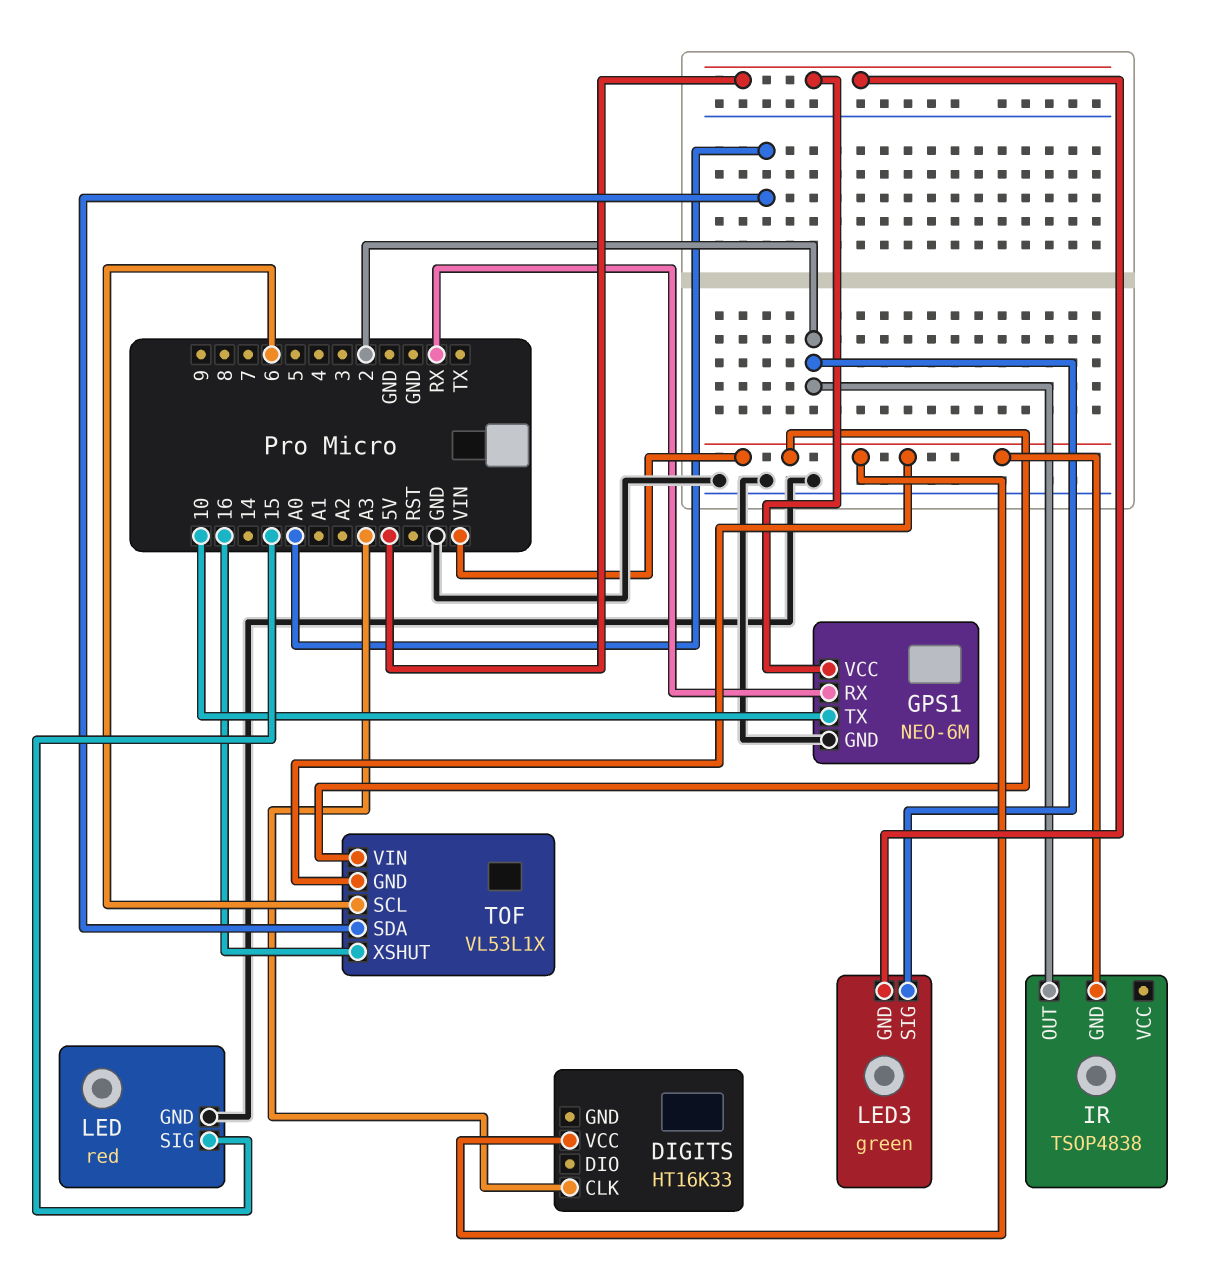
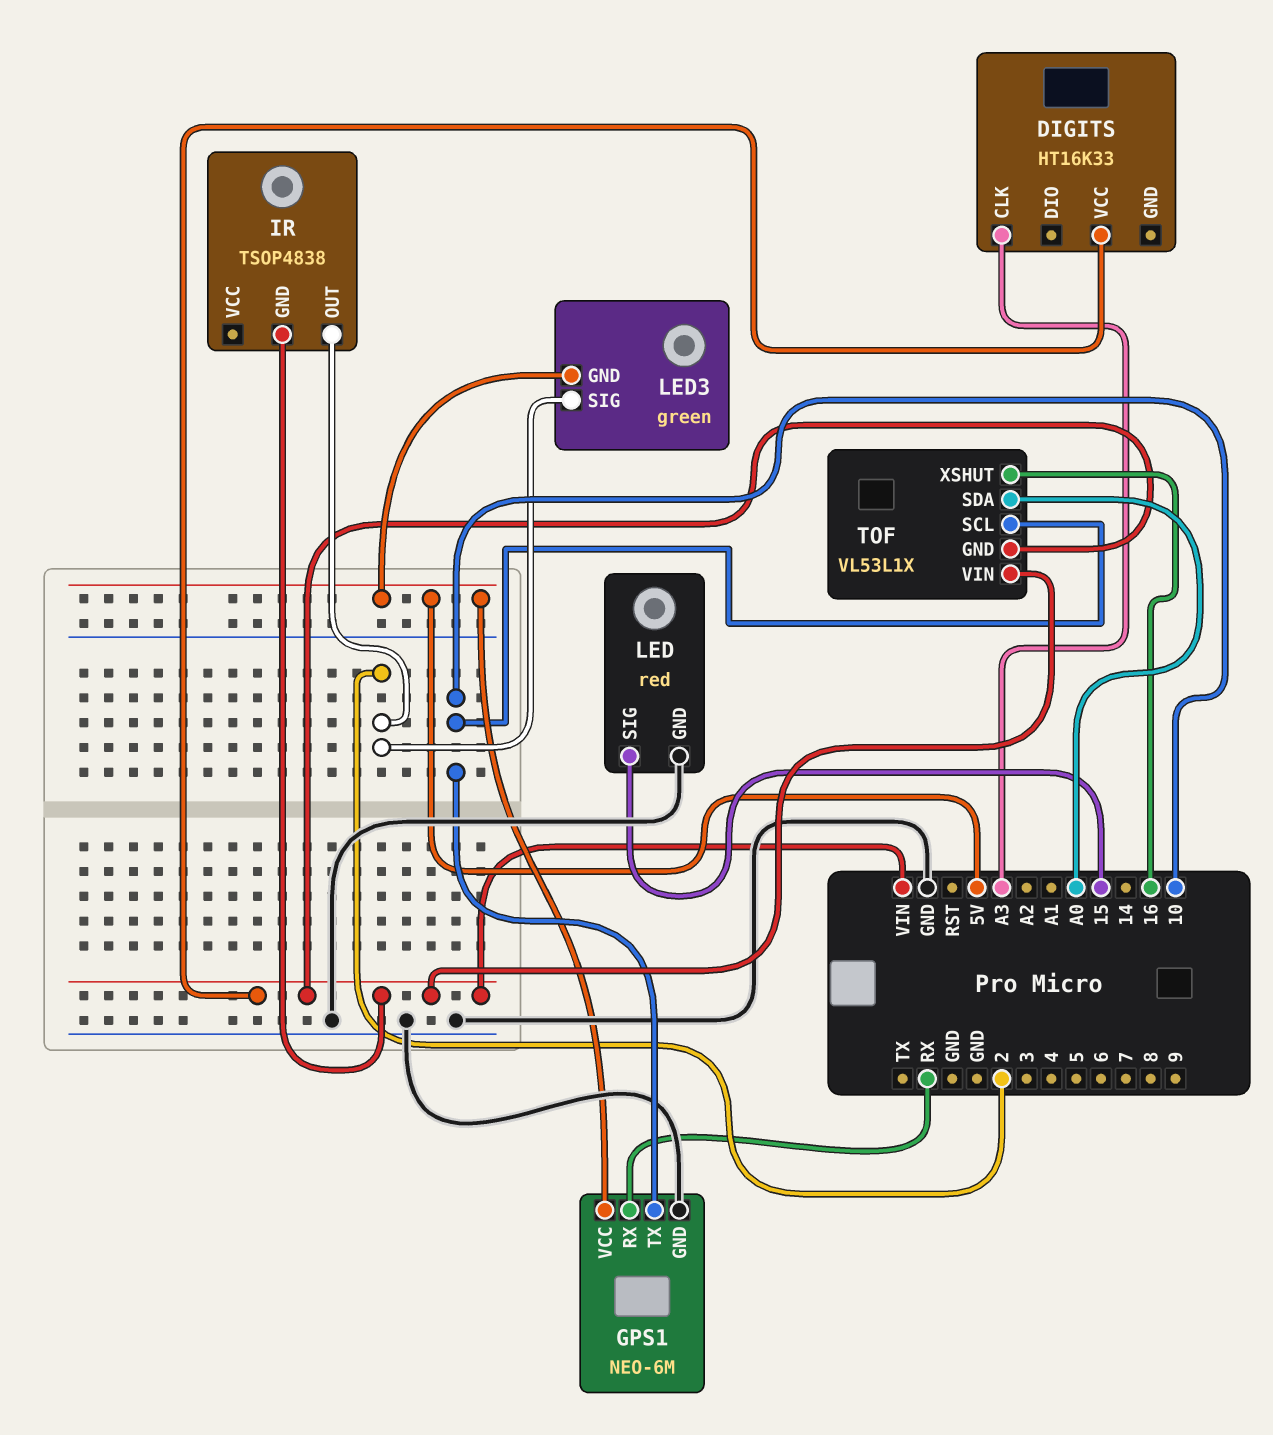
TOF pin SCL: 6 -> 10

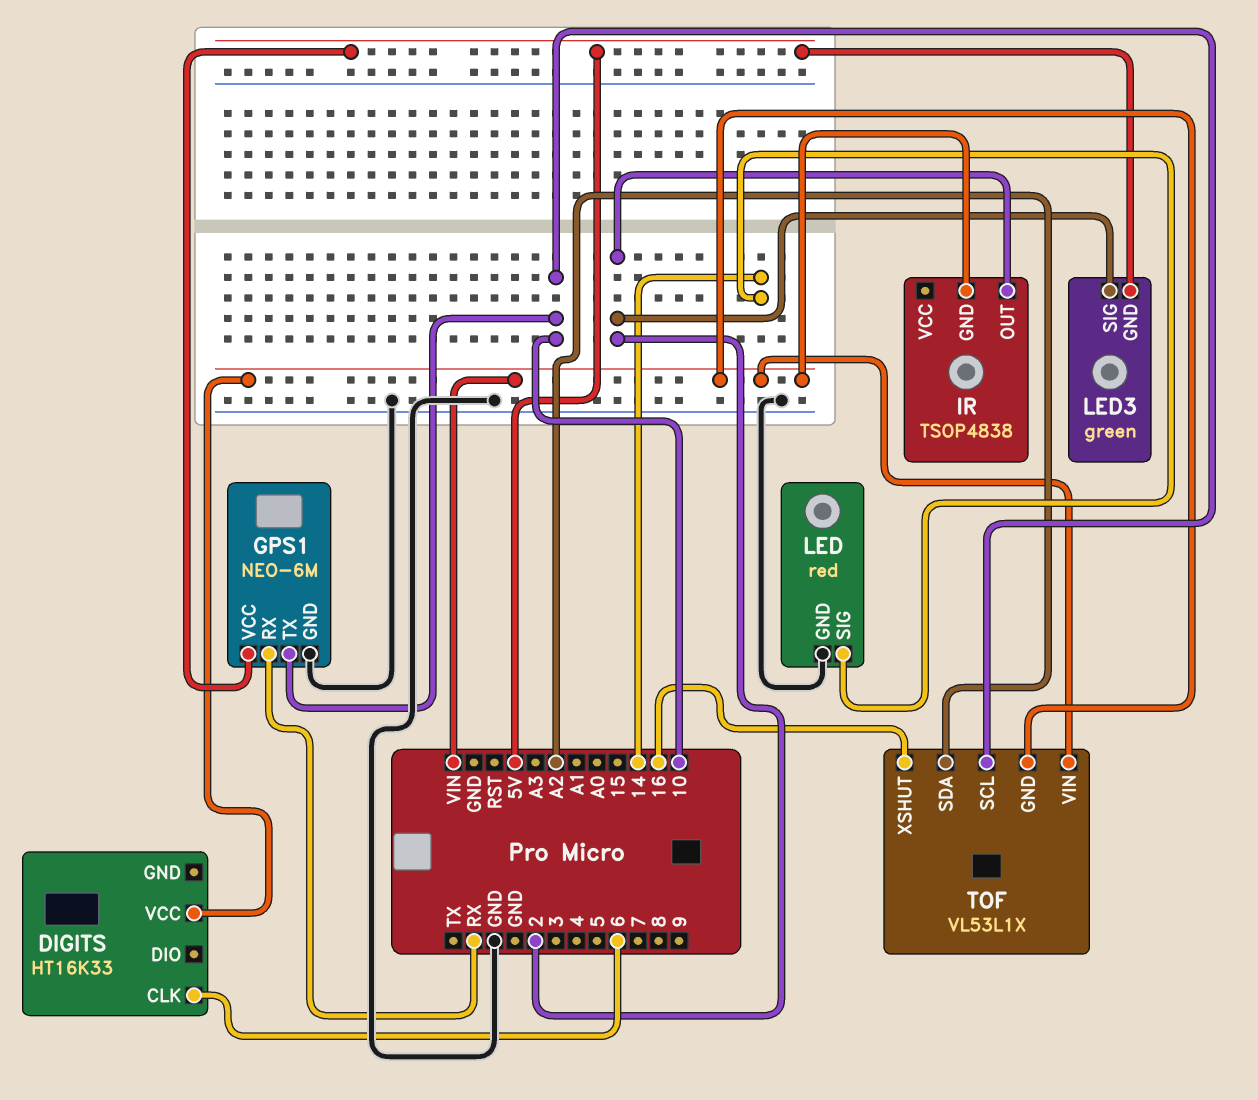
DIGITS pin CLK: A3 -> 6
LED pin SIG: 15 -> 14
TOF pin SDA: A0 -> A2

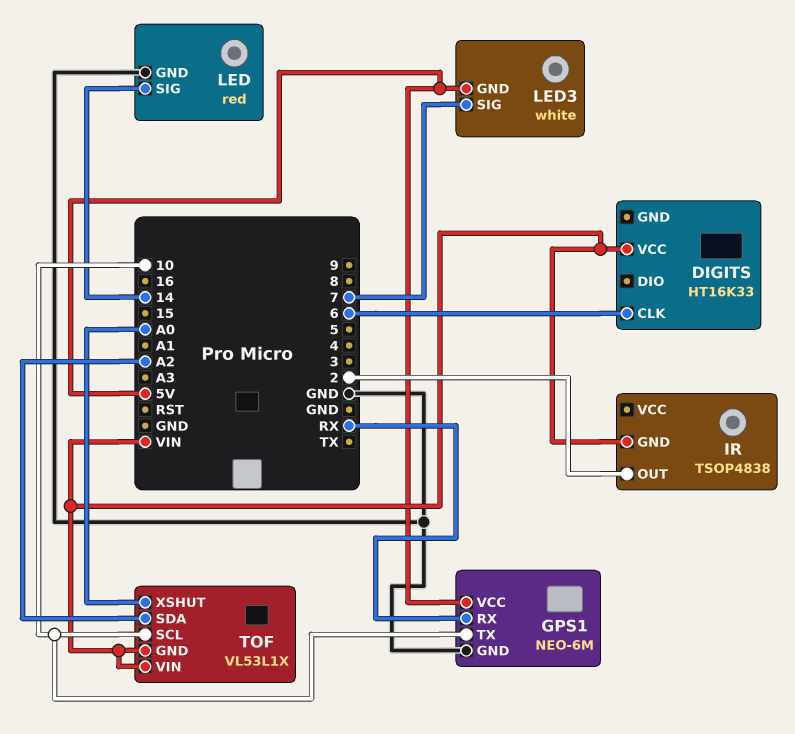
LED3: green -> white
LED3 pin SIG: 2 -> 7
TOF pin XSHUT: 16 -> A0

